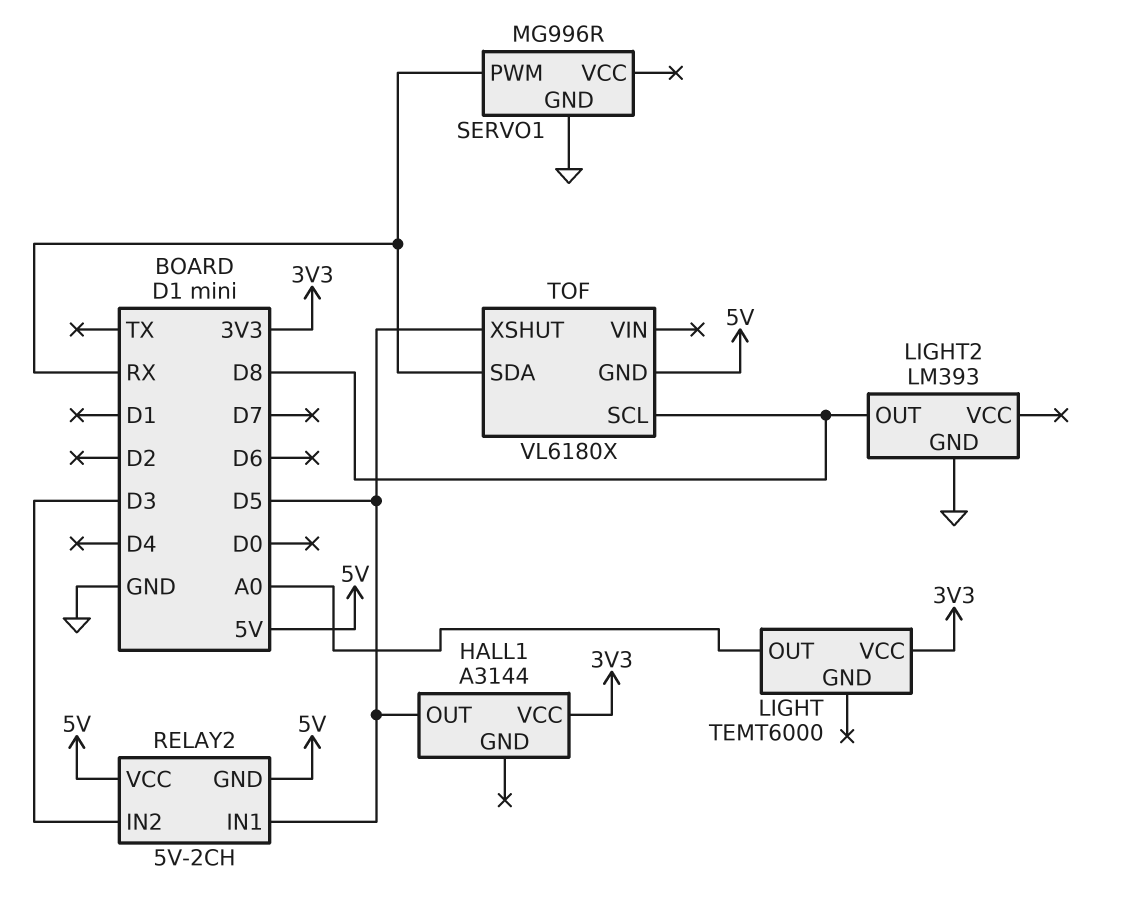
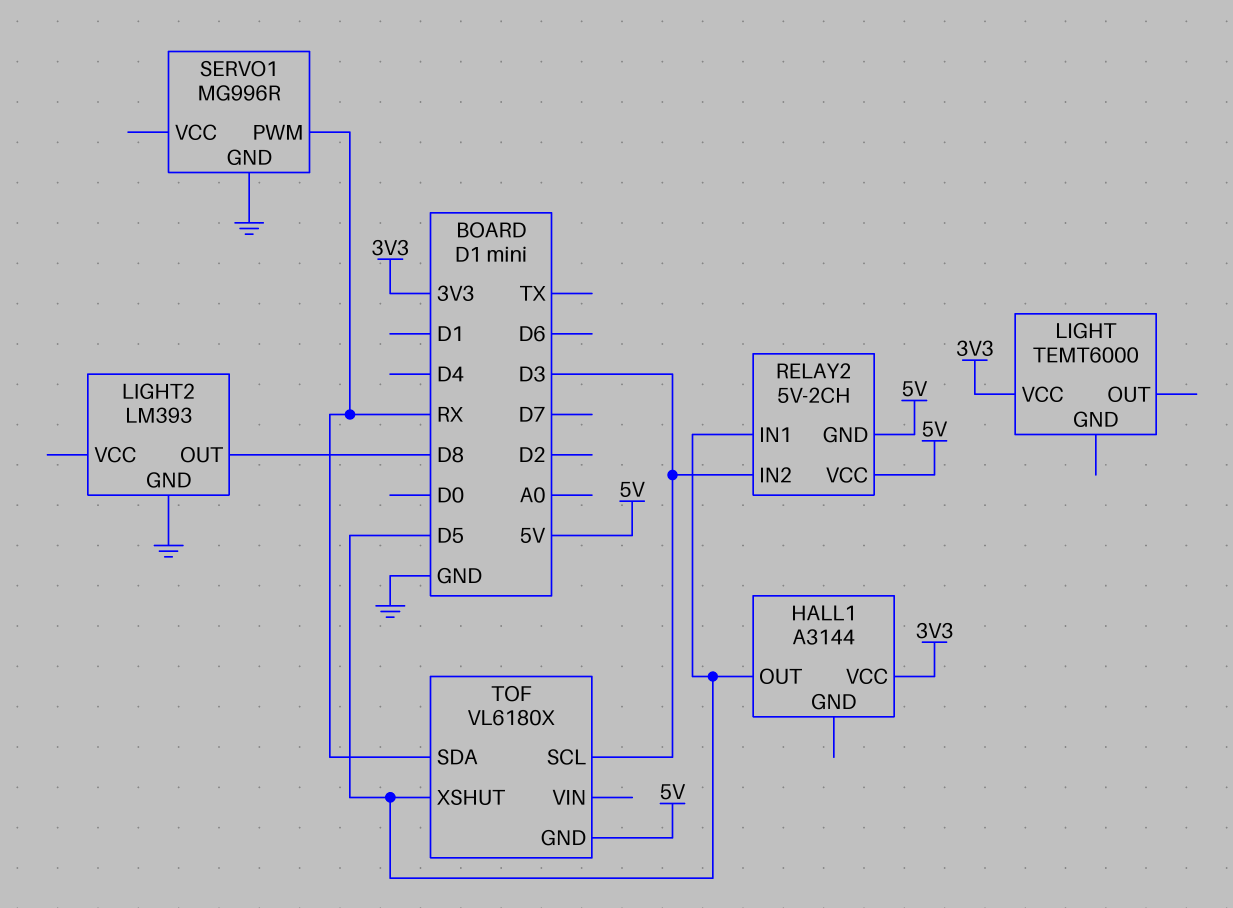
LIGHT pin OUT: A0 -> none
TOF pin SCL: D8 -> D3

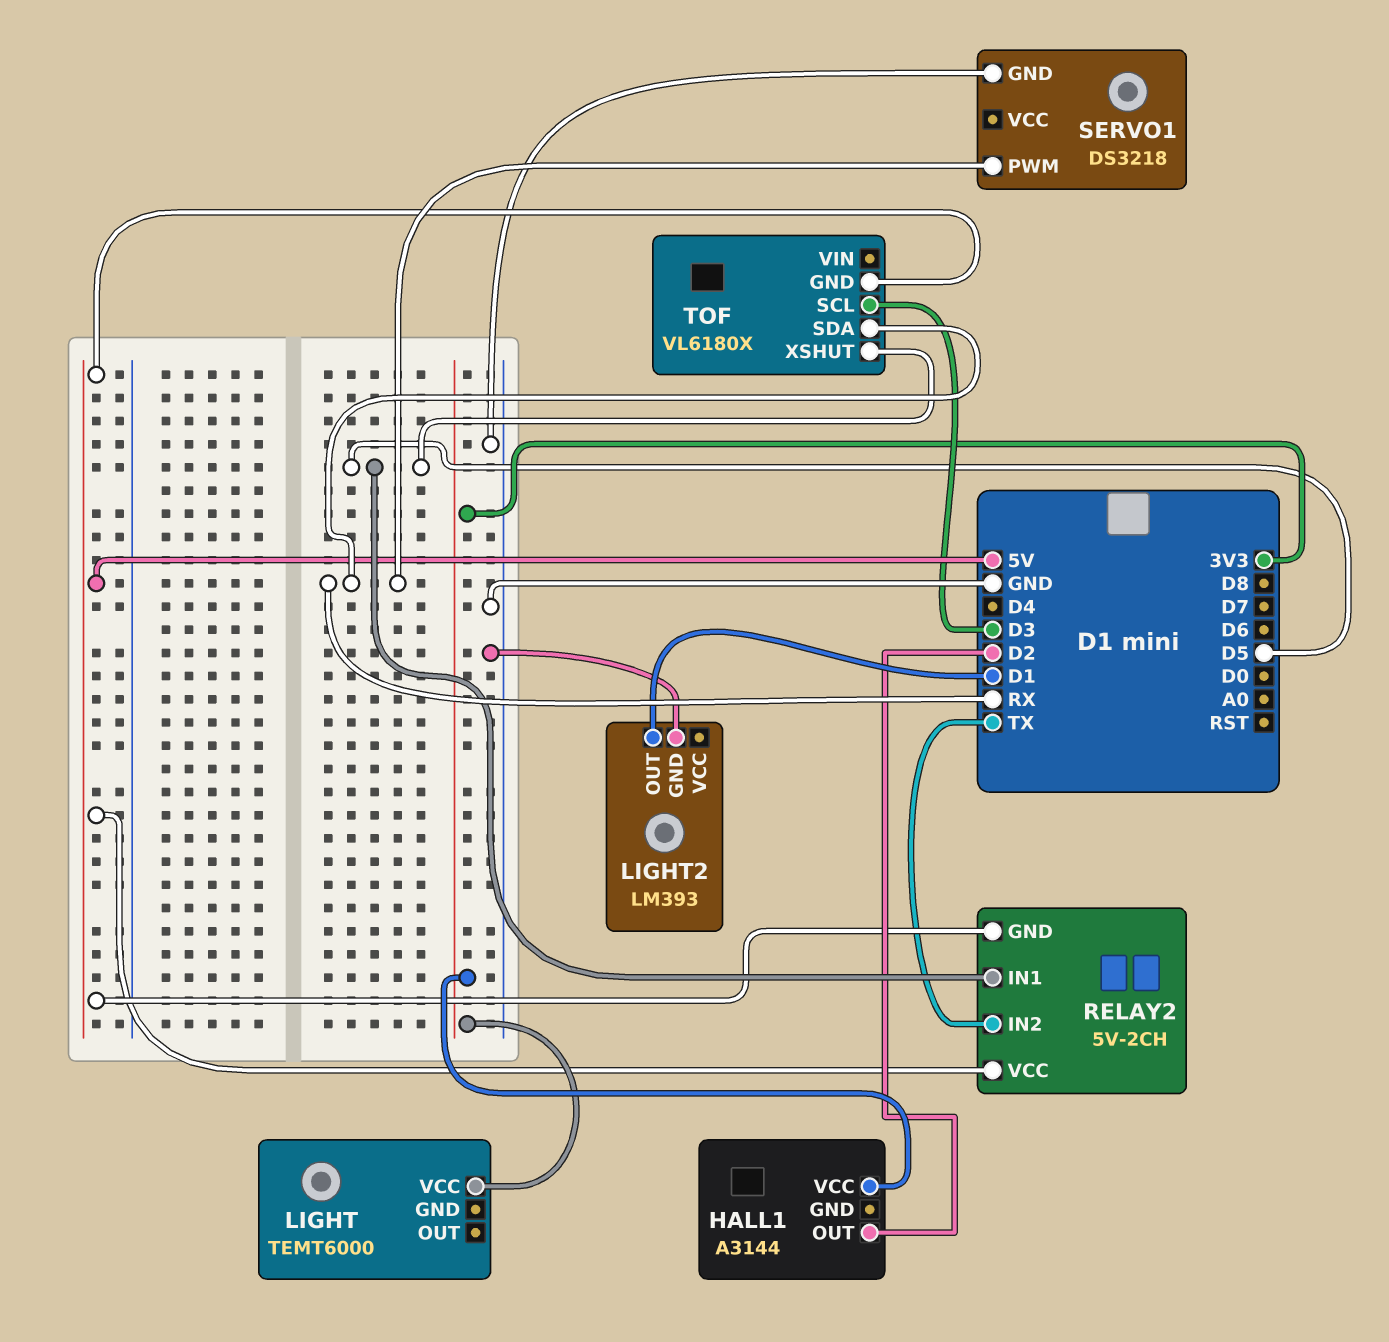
HALL1 pin OUT: D5 -> D2
LIGHT2 pin OUT: D8 -> D1
RELAY2 pin IN2: D3 -> TX
SERVO1: MG996R -> DS3218

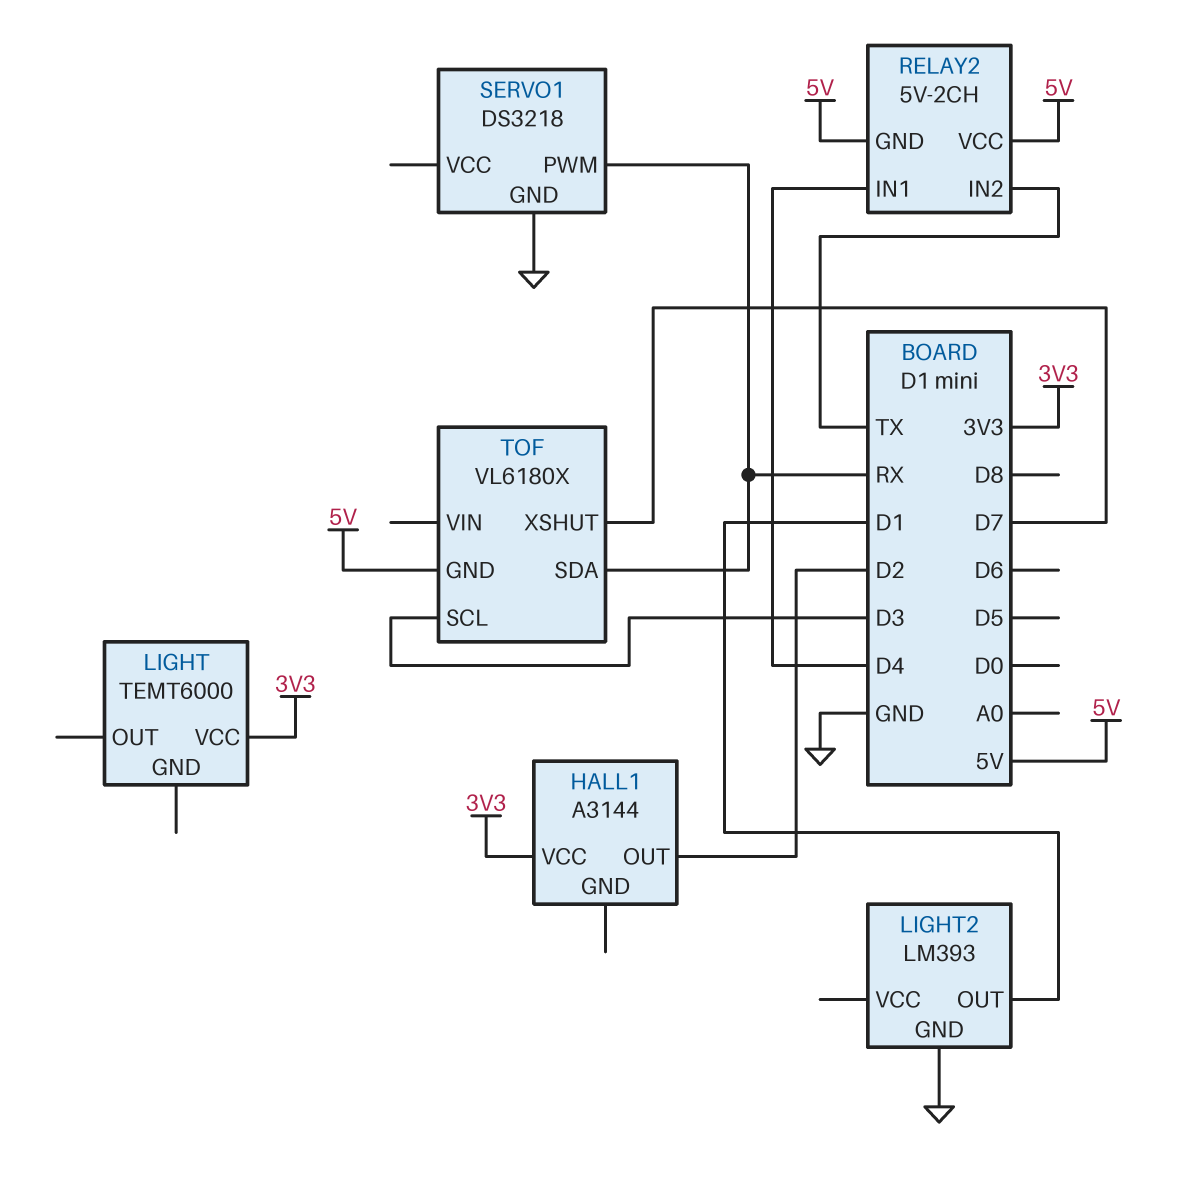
RELAY2 pin IN1: D5 -> D4
TOF pin XSHUT: D5 -> D7

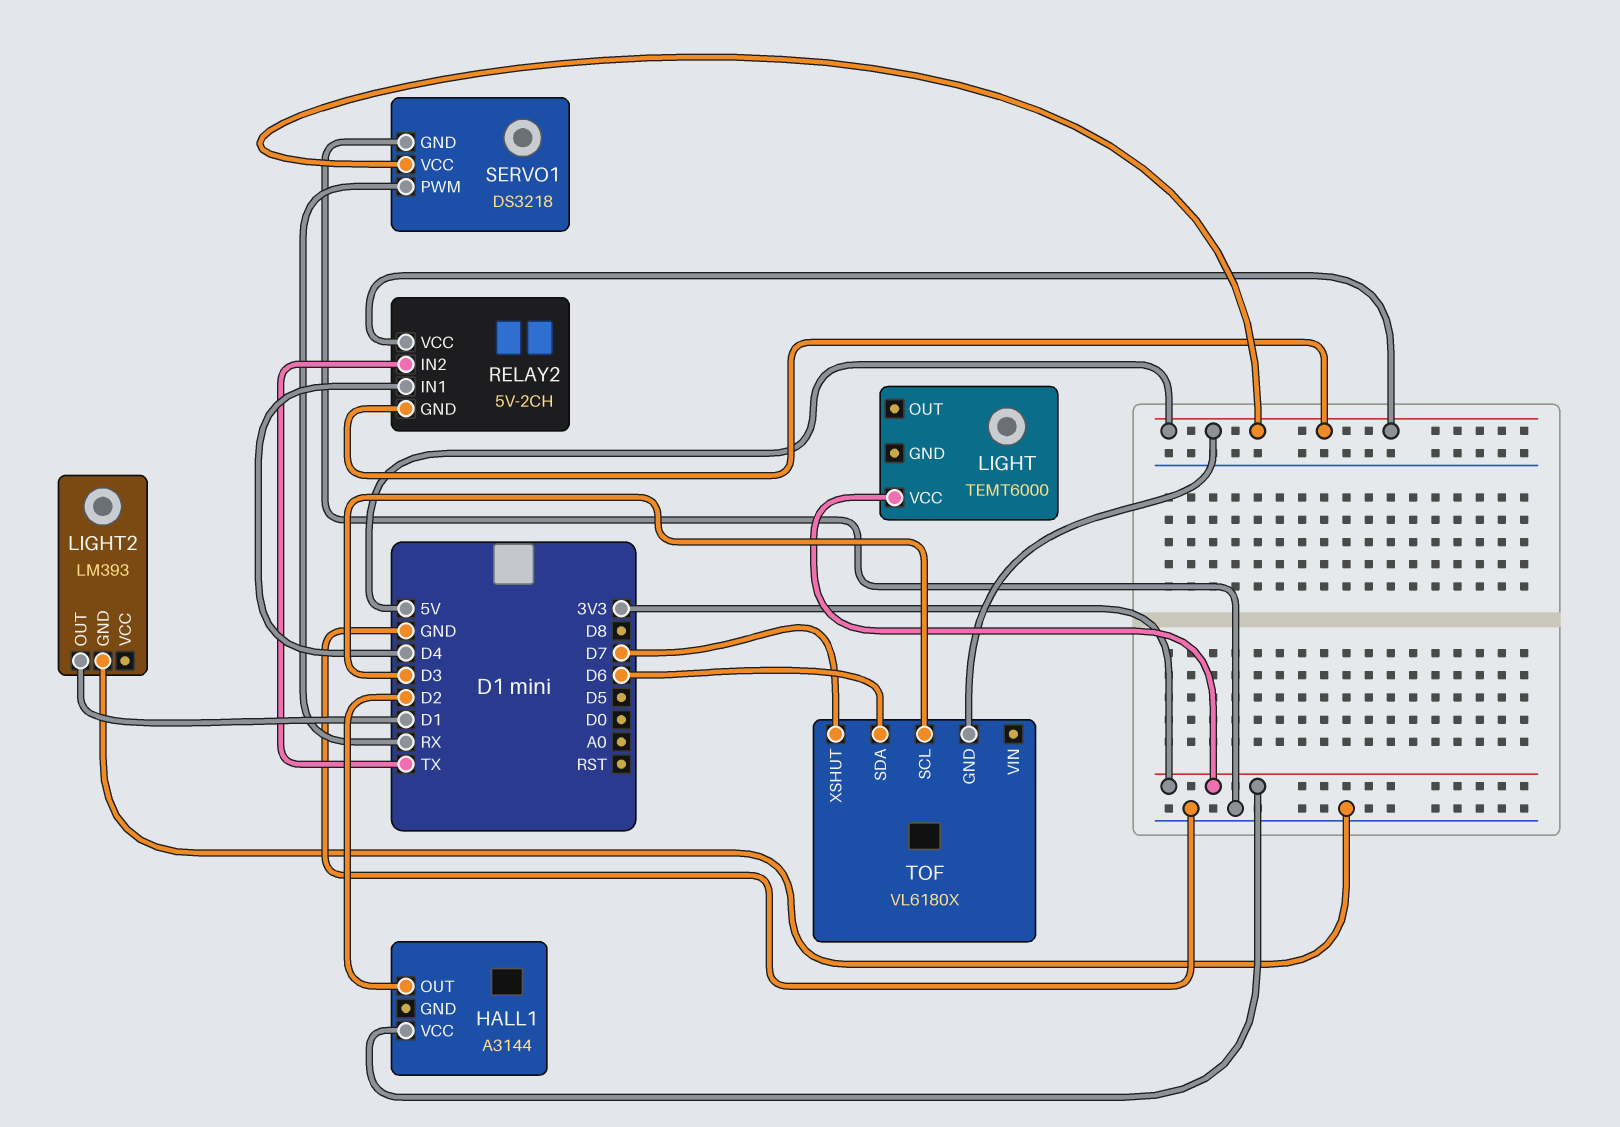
SERVO1 pin VCC: none -> 5V
TOF pin SDA: RX -> D6

